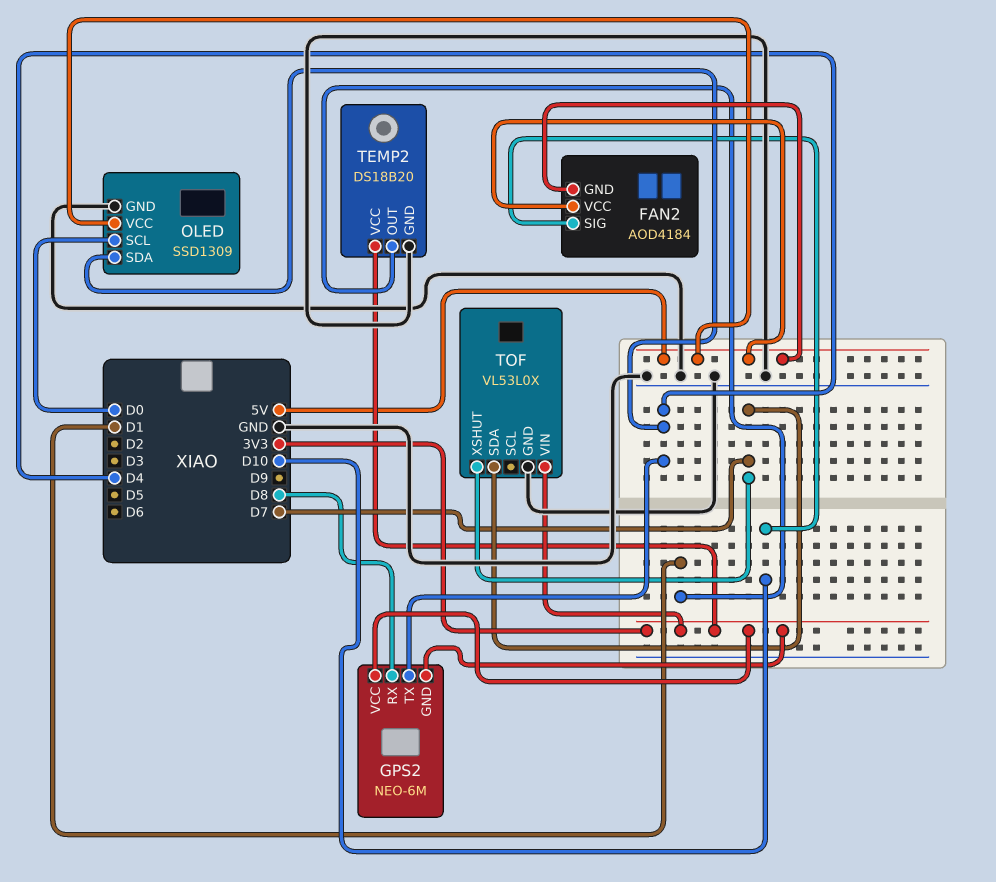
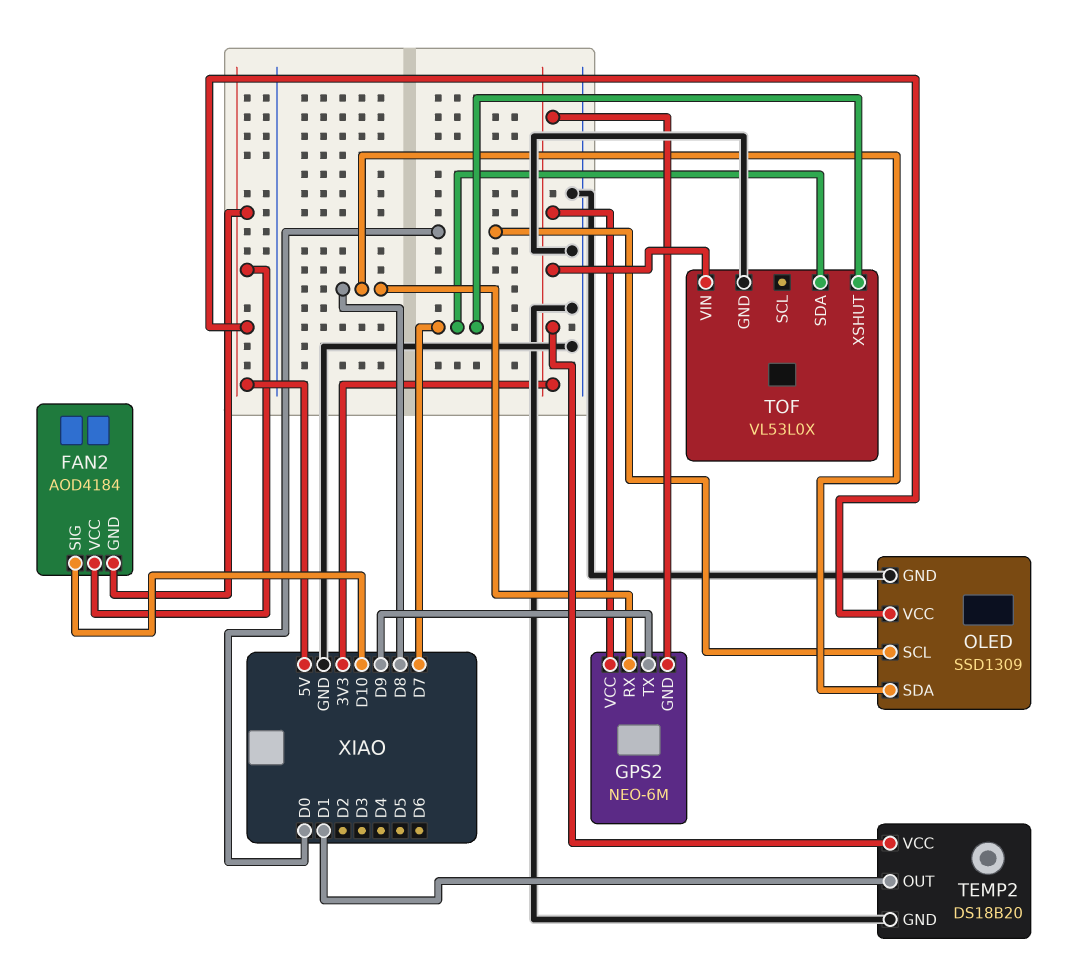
GPS2 pin TX: D4 -> D9
OLED pin SDA: D4 -> D8

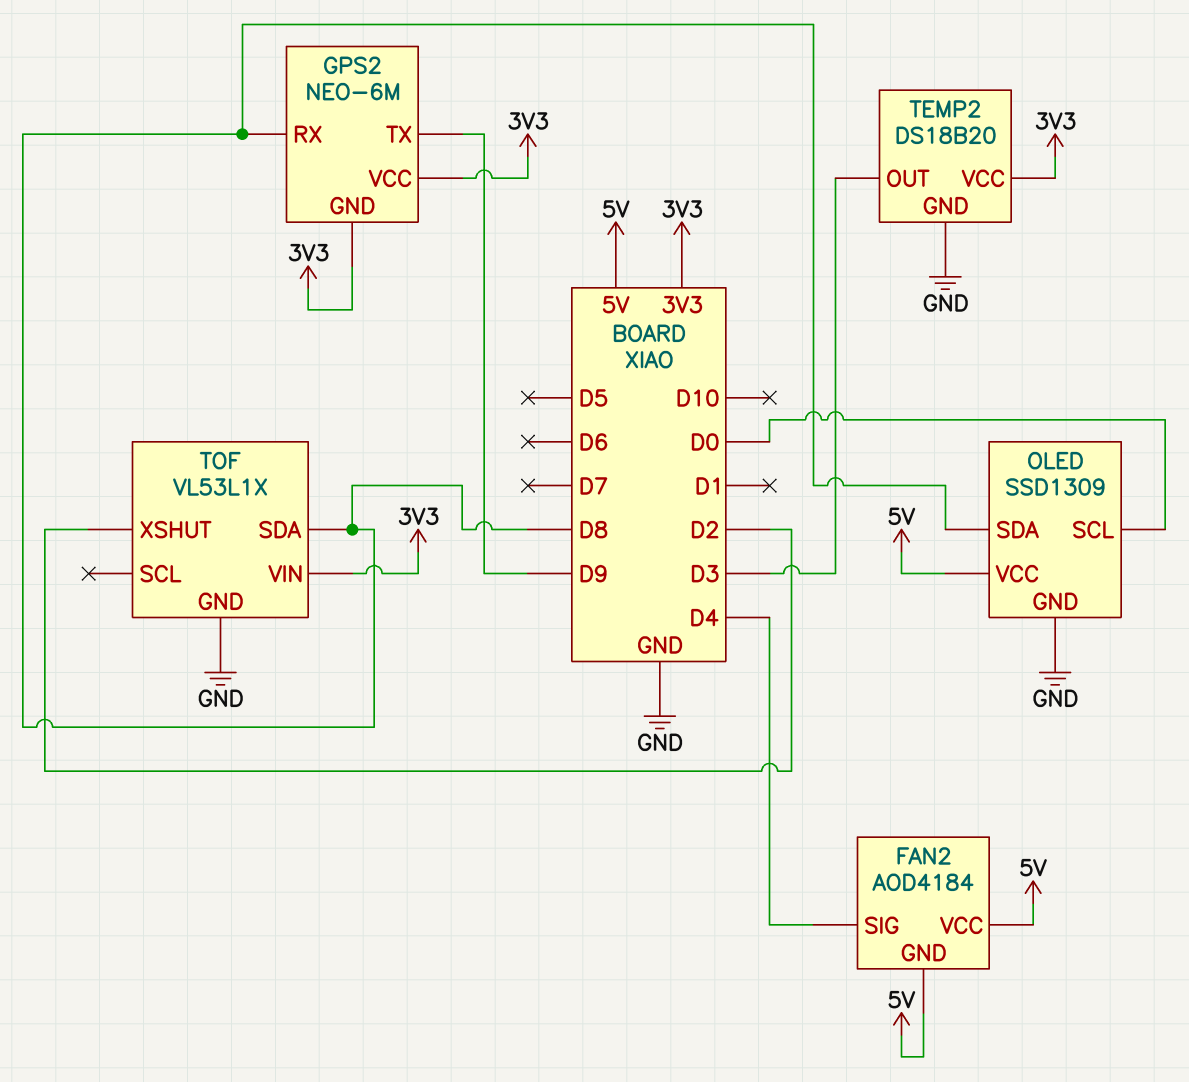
FAN2 pin SIG: D10 -> D4
TEMP2 pin OUT: D1 -> D3
TOF: VL53L0X -> VL53L1X
TOF pin SDA: D7 -> D8
TOF pin XSHUT: D7 -> D2

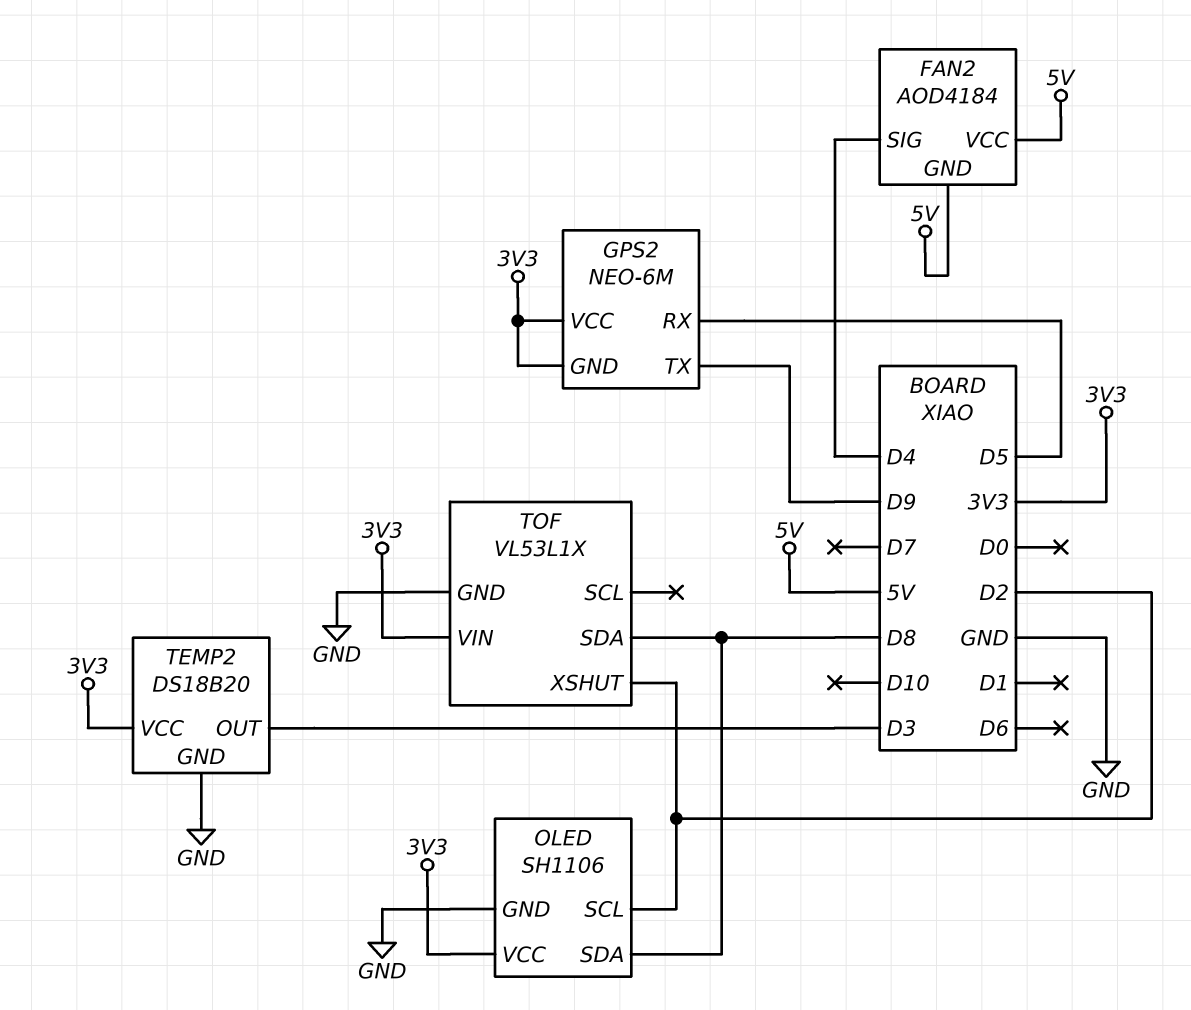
GPS2 pin RX: D8 -> D5
OLED: SSD1309 -> SH1106
OLED pin SCL: D0 -> D2
OLED pin VCC: 5V -> 3V3

